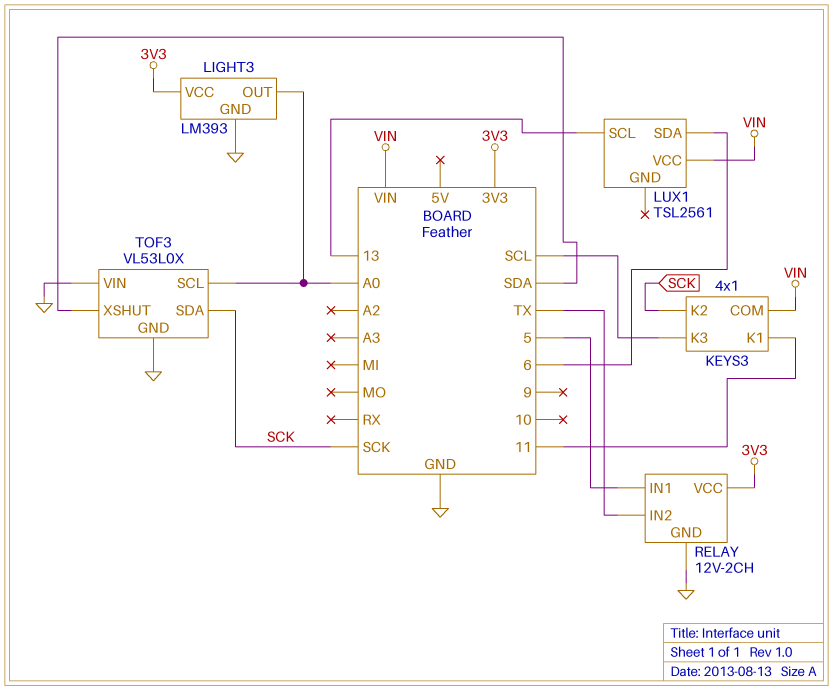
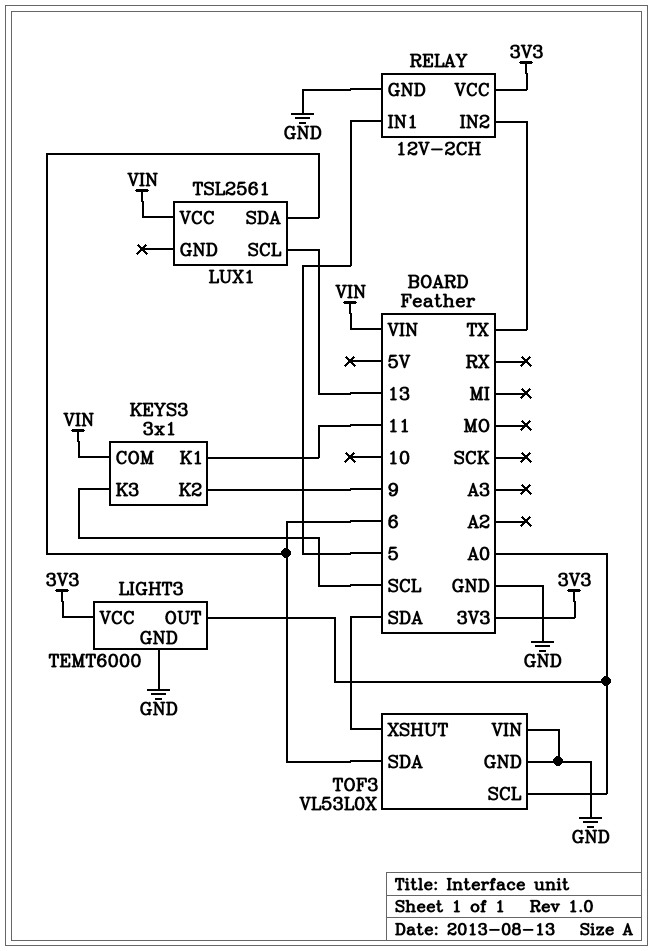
KEYS3: 4x1 -> 3x1
KEYS3 pin K2: SCK -> 9
LIGHT3: LM393 -> TEMT6000
TOF3 pin SDA: SCK -> 6

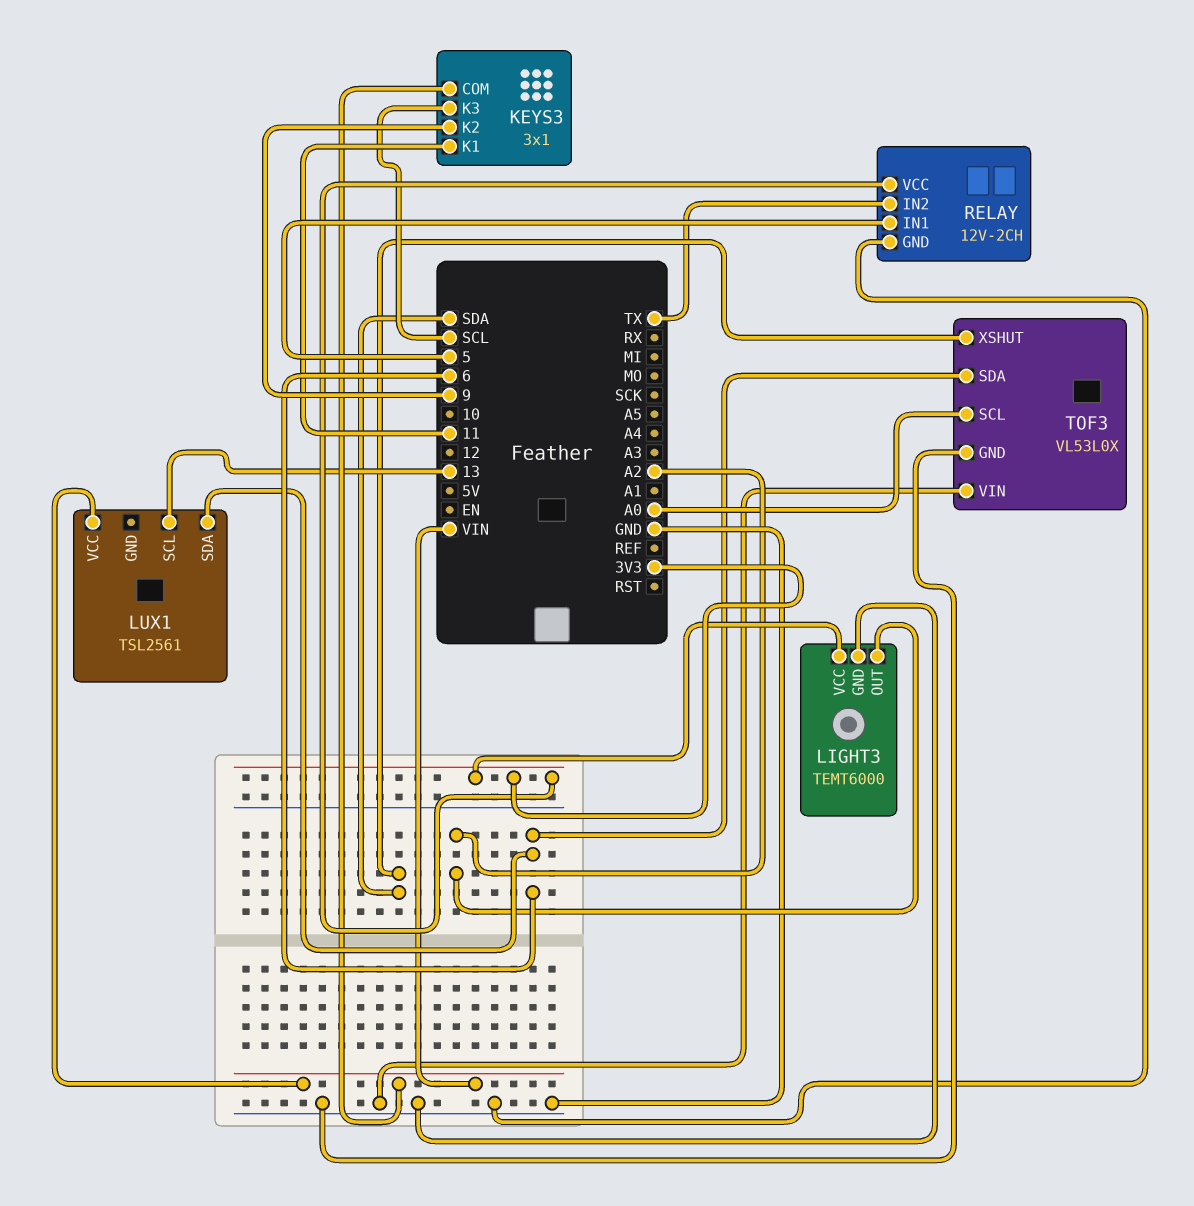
LIGHT3 pin OUT: A0 -> A2

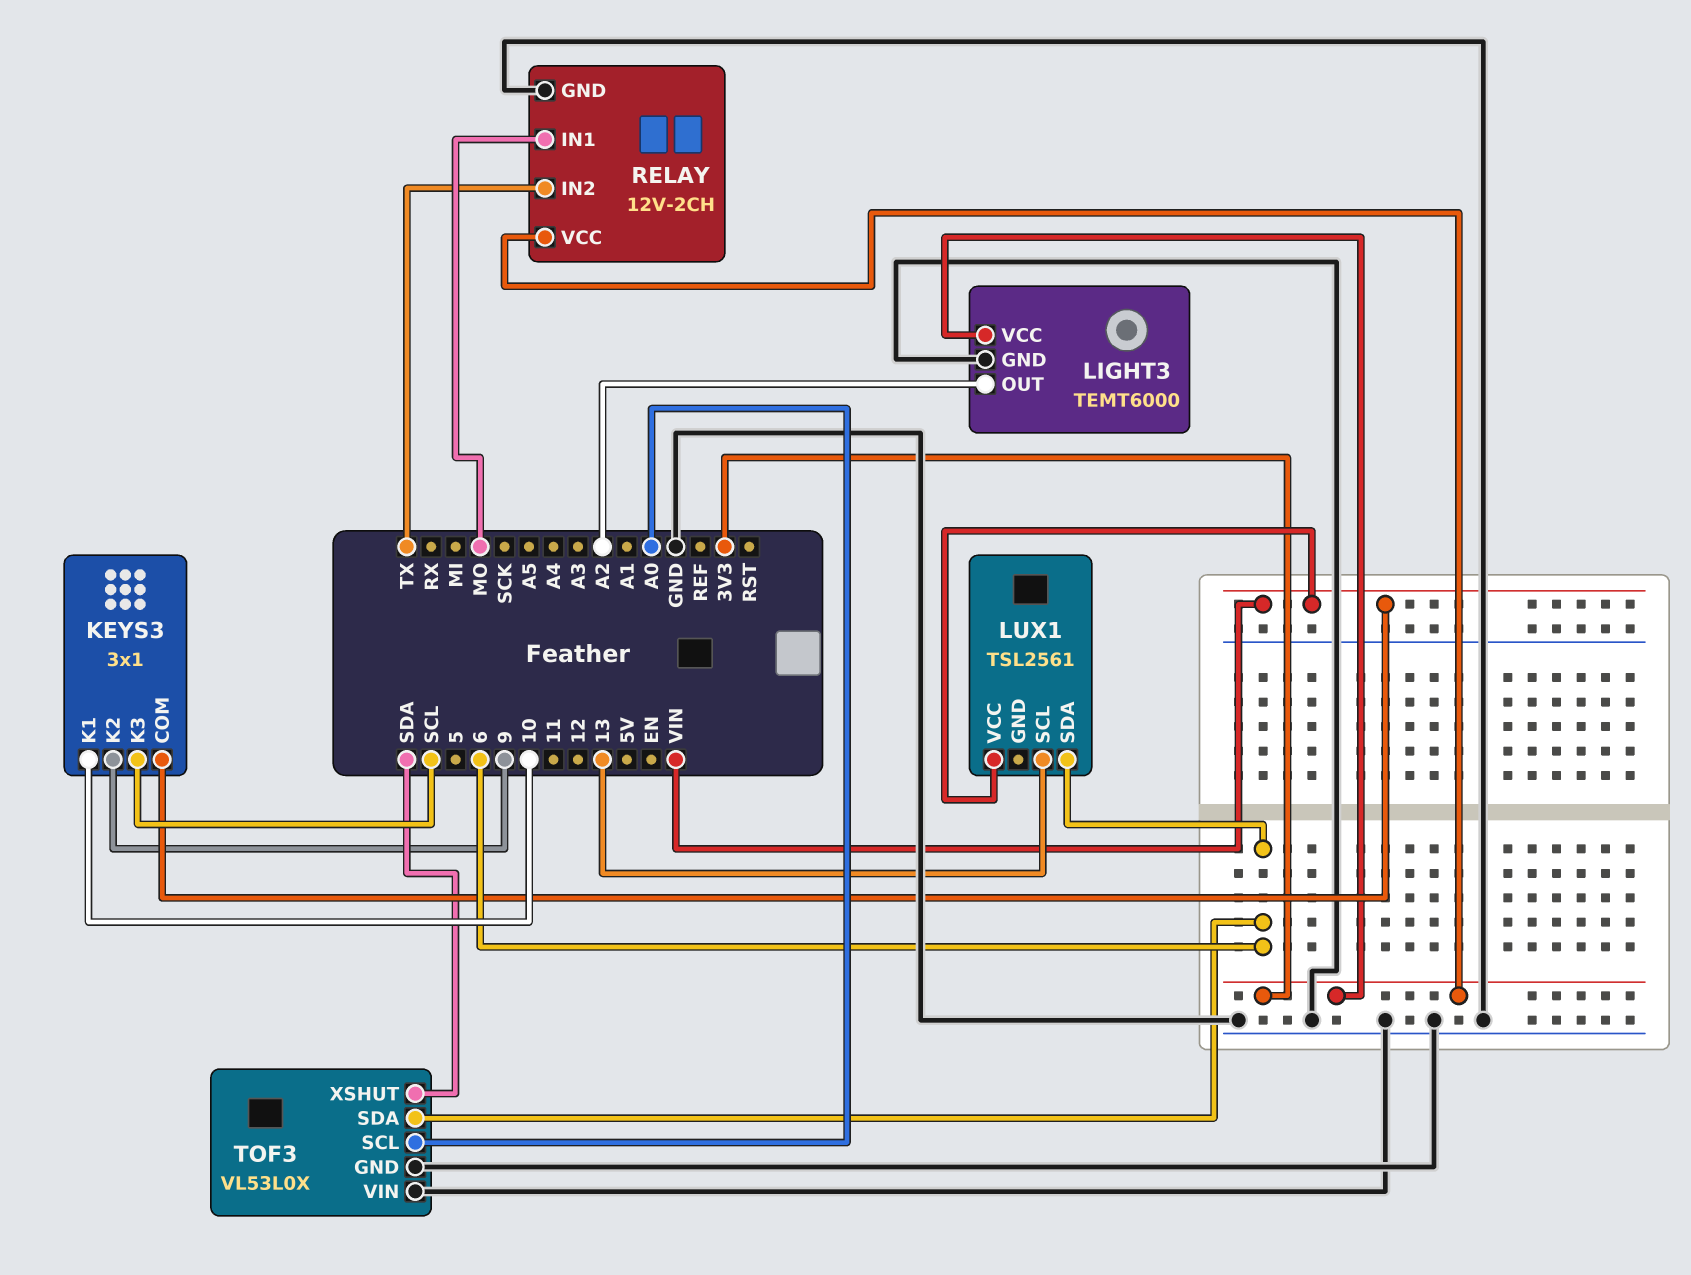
KEYS3 pin K1: 11 -> 10
RELAY pin IN1: 5 -> MO

